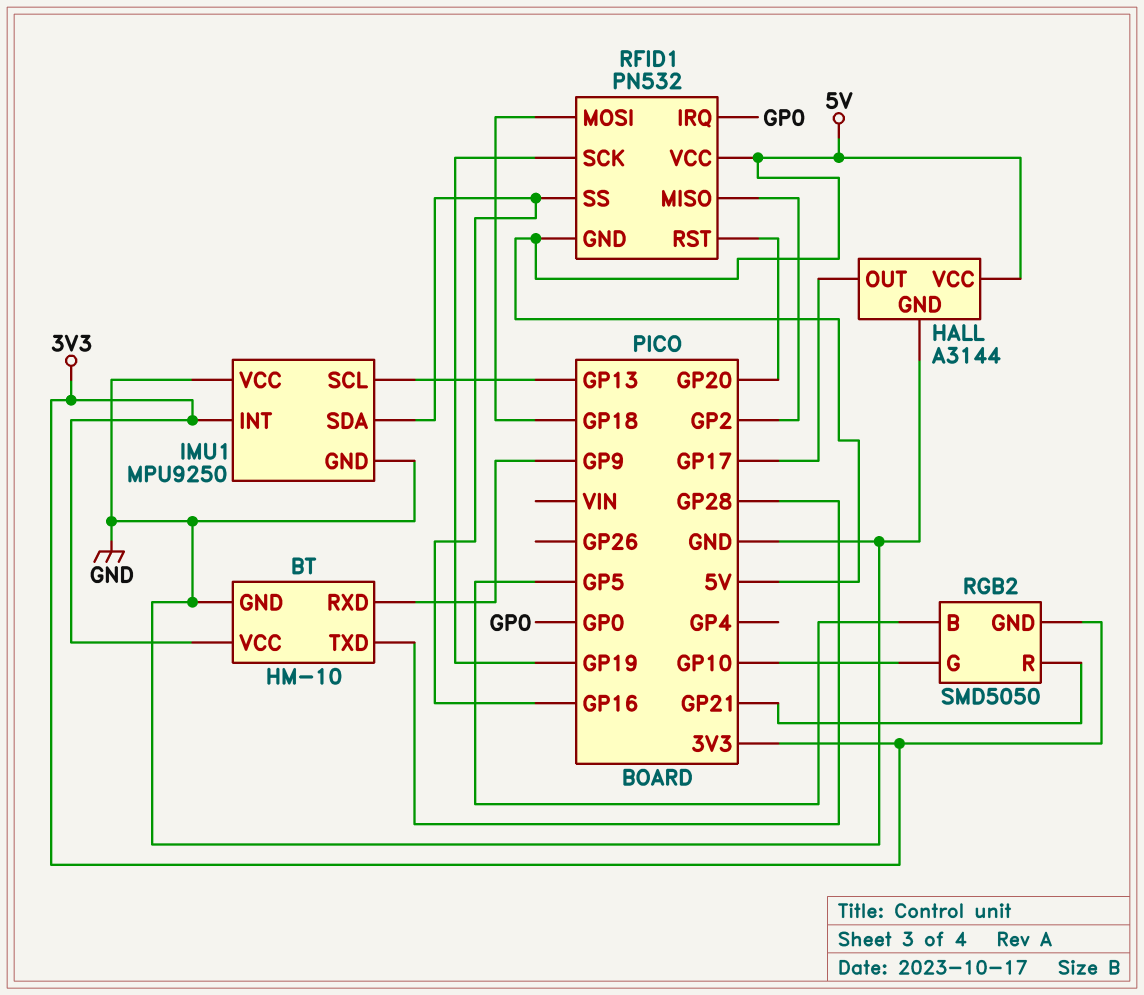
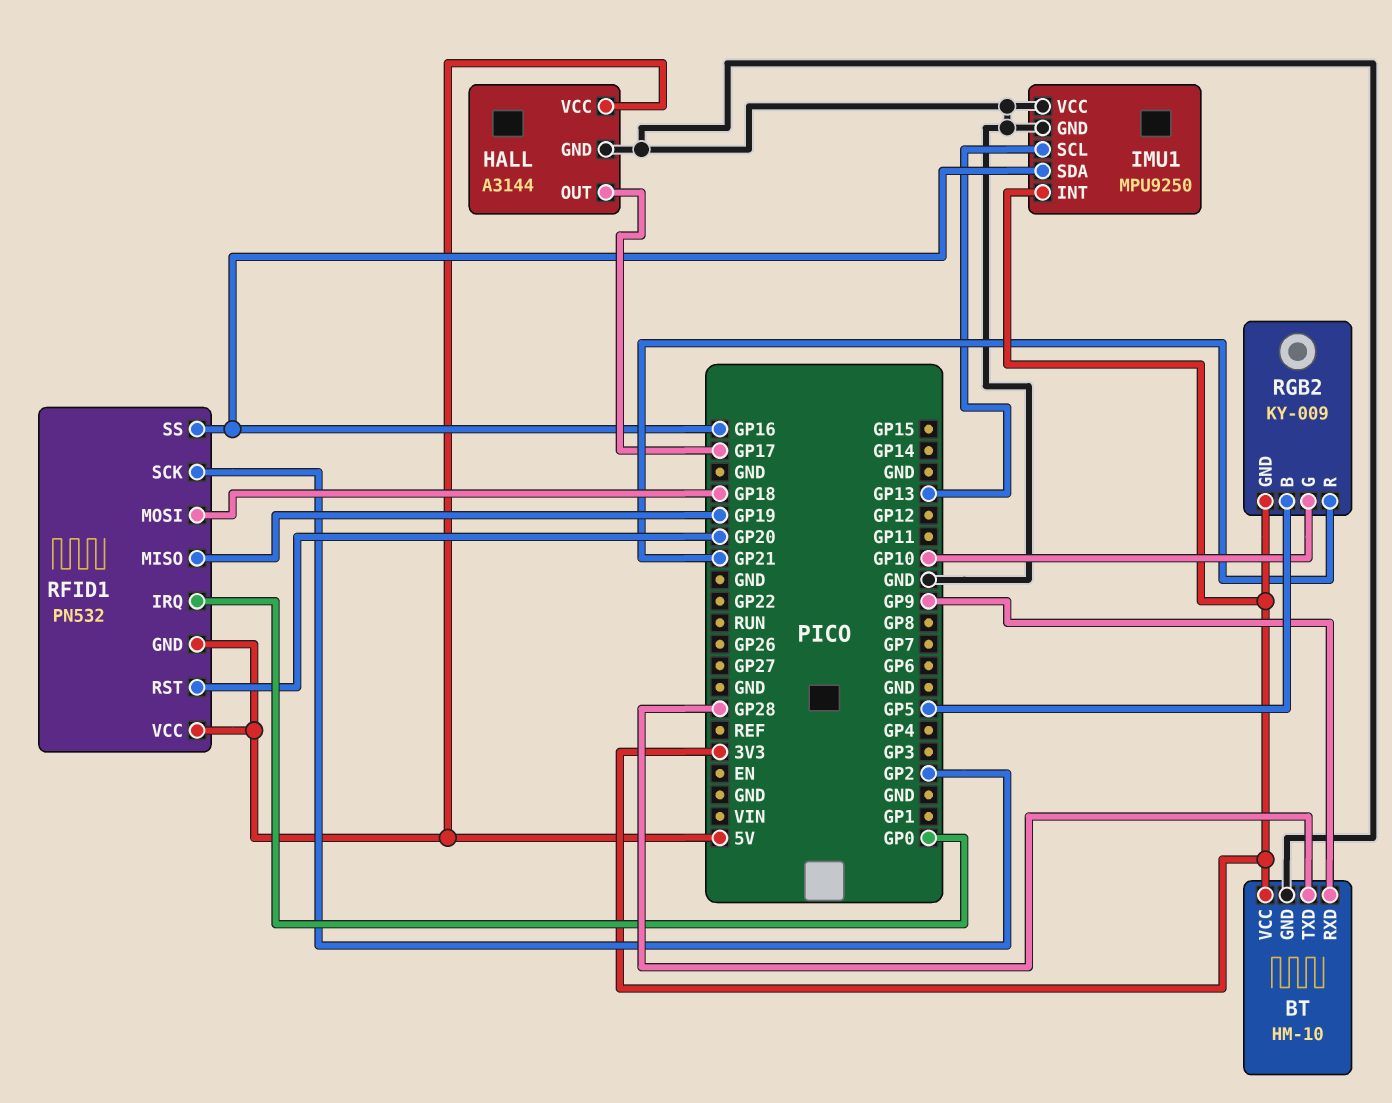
RFID1 pin MISO: GP2 -> GP19
RFID1 pin SCK: GP19 -> GP2
RGB2: SMD5050 -> KY-009

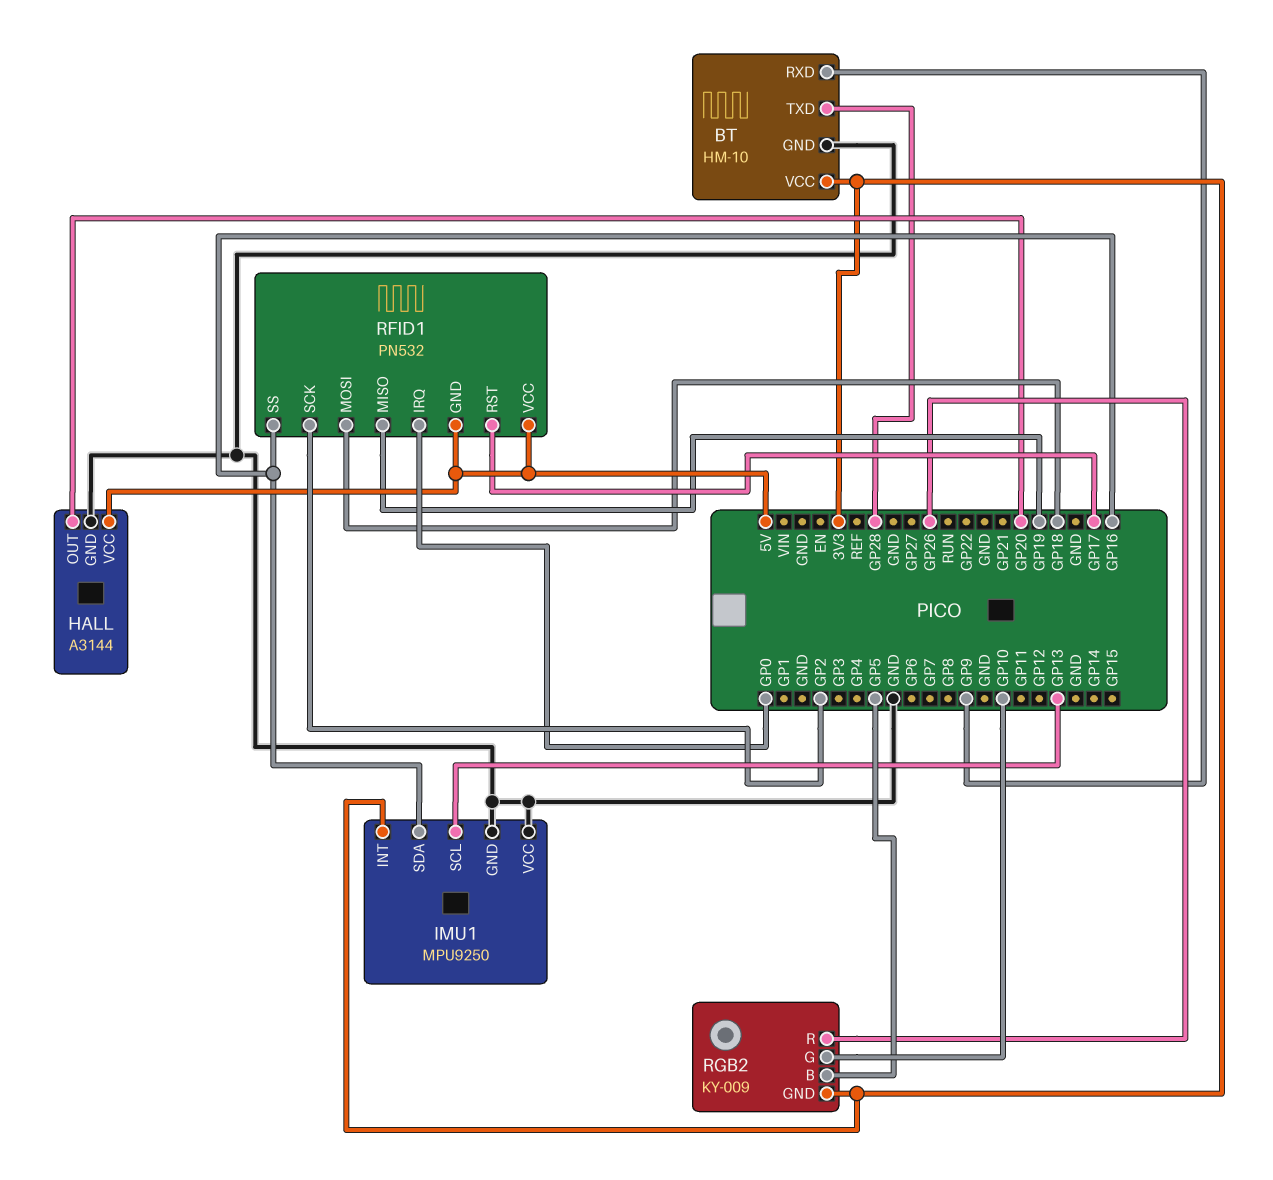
HALL pin OUT: GP17 -> GP20
RFID1 pin RST: GP20 -> GP17
RGB2 pin R: GP21 -> GP26

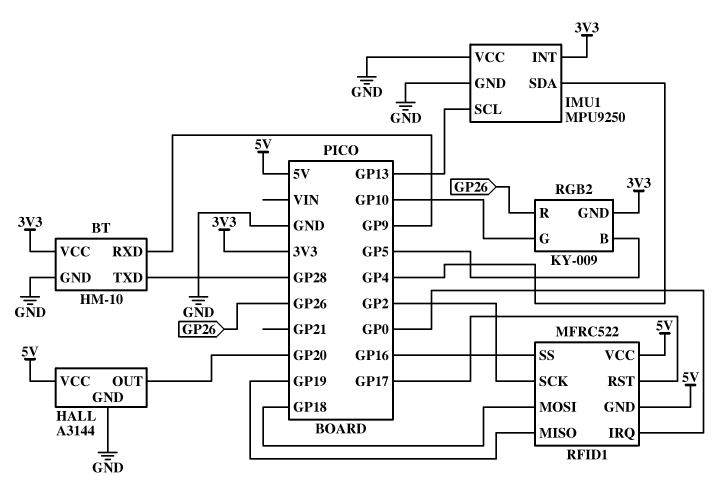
IMU1 pin SDA: GP16 -> GP4
RFID1: PN532 -> MFRC522

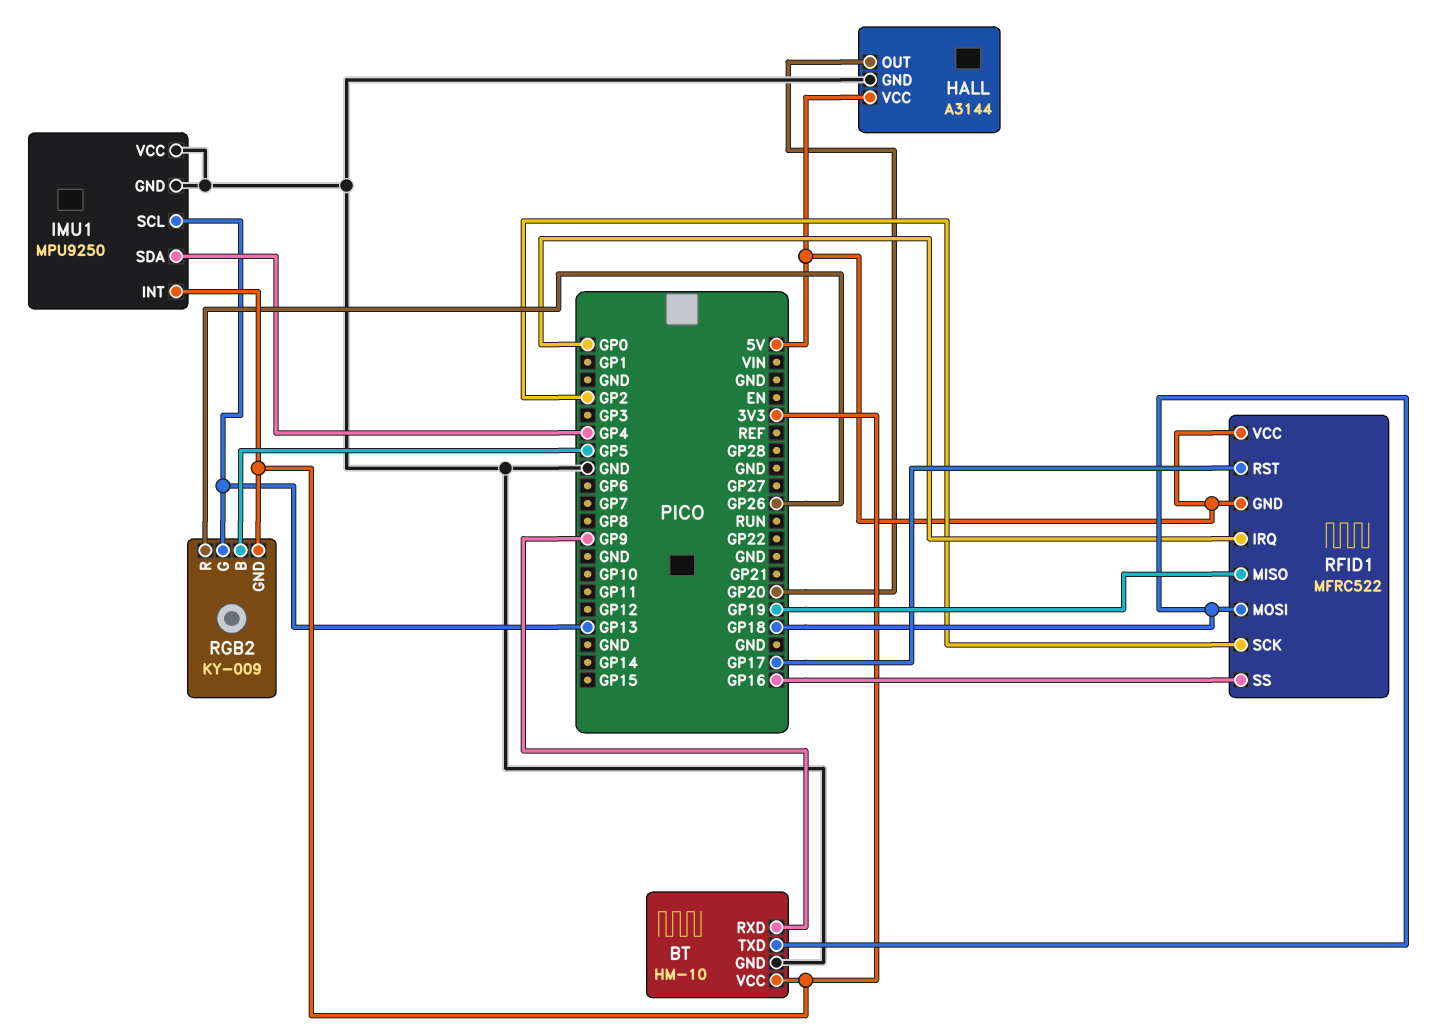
BT pin TXD: GP28 -> GP18
RGB2 pin G: GP10 -> GP13

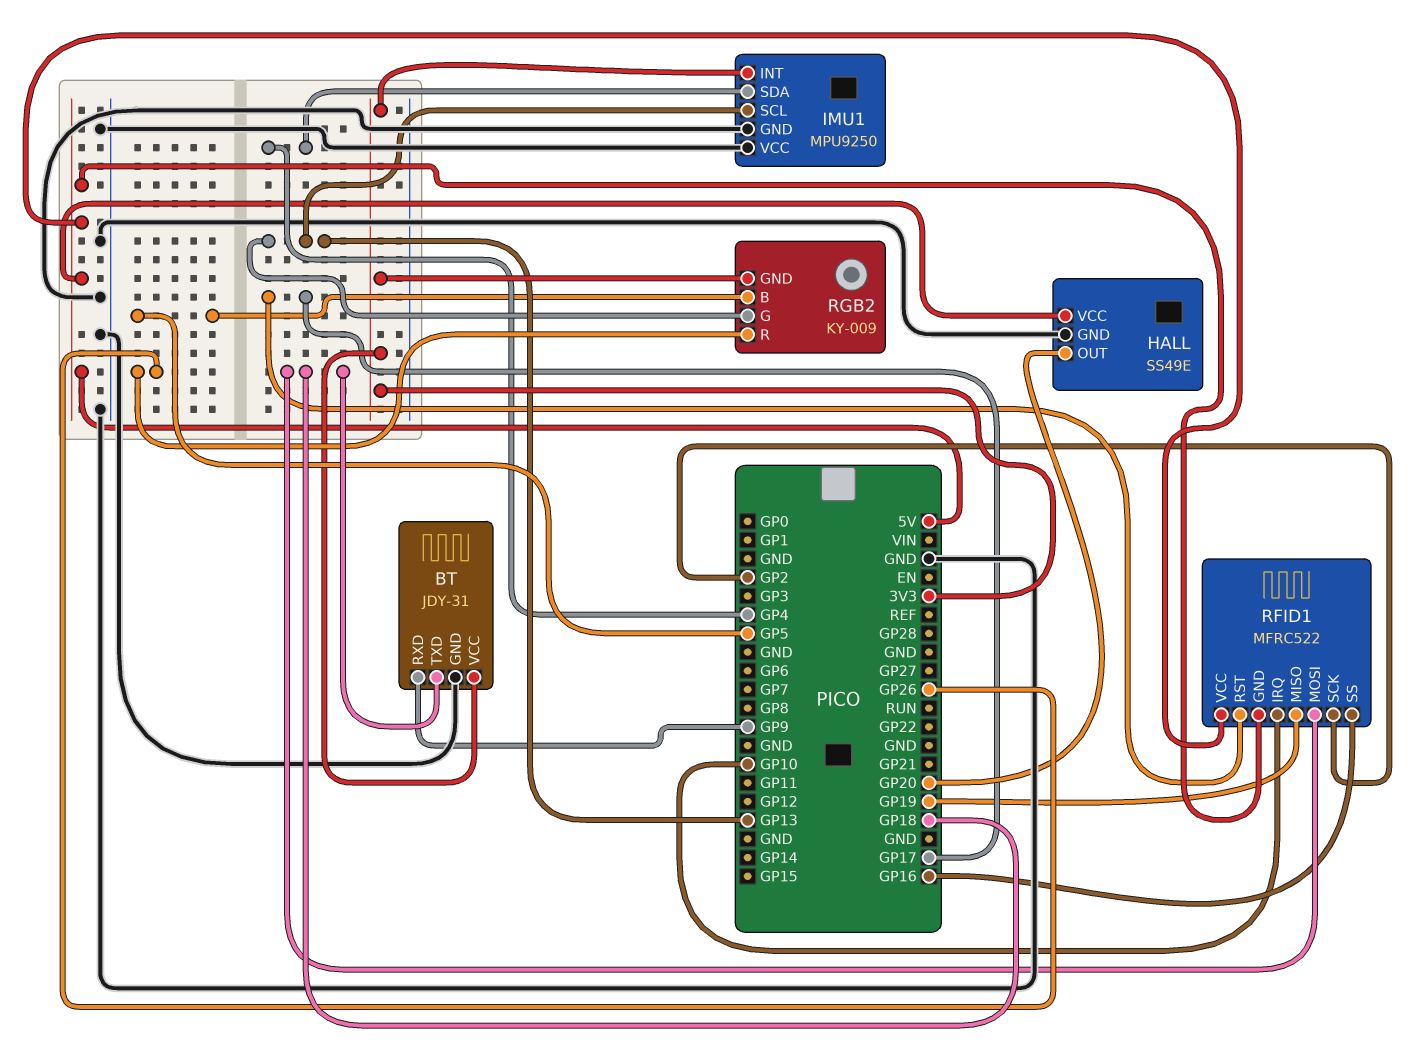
BT: HM-10 -> JDY-31
HALL: A3144 -> SS49E
RFID1 pin IRQ: GP0 -> GP10

